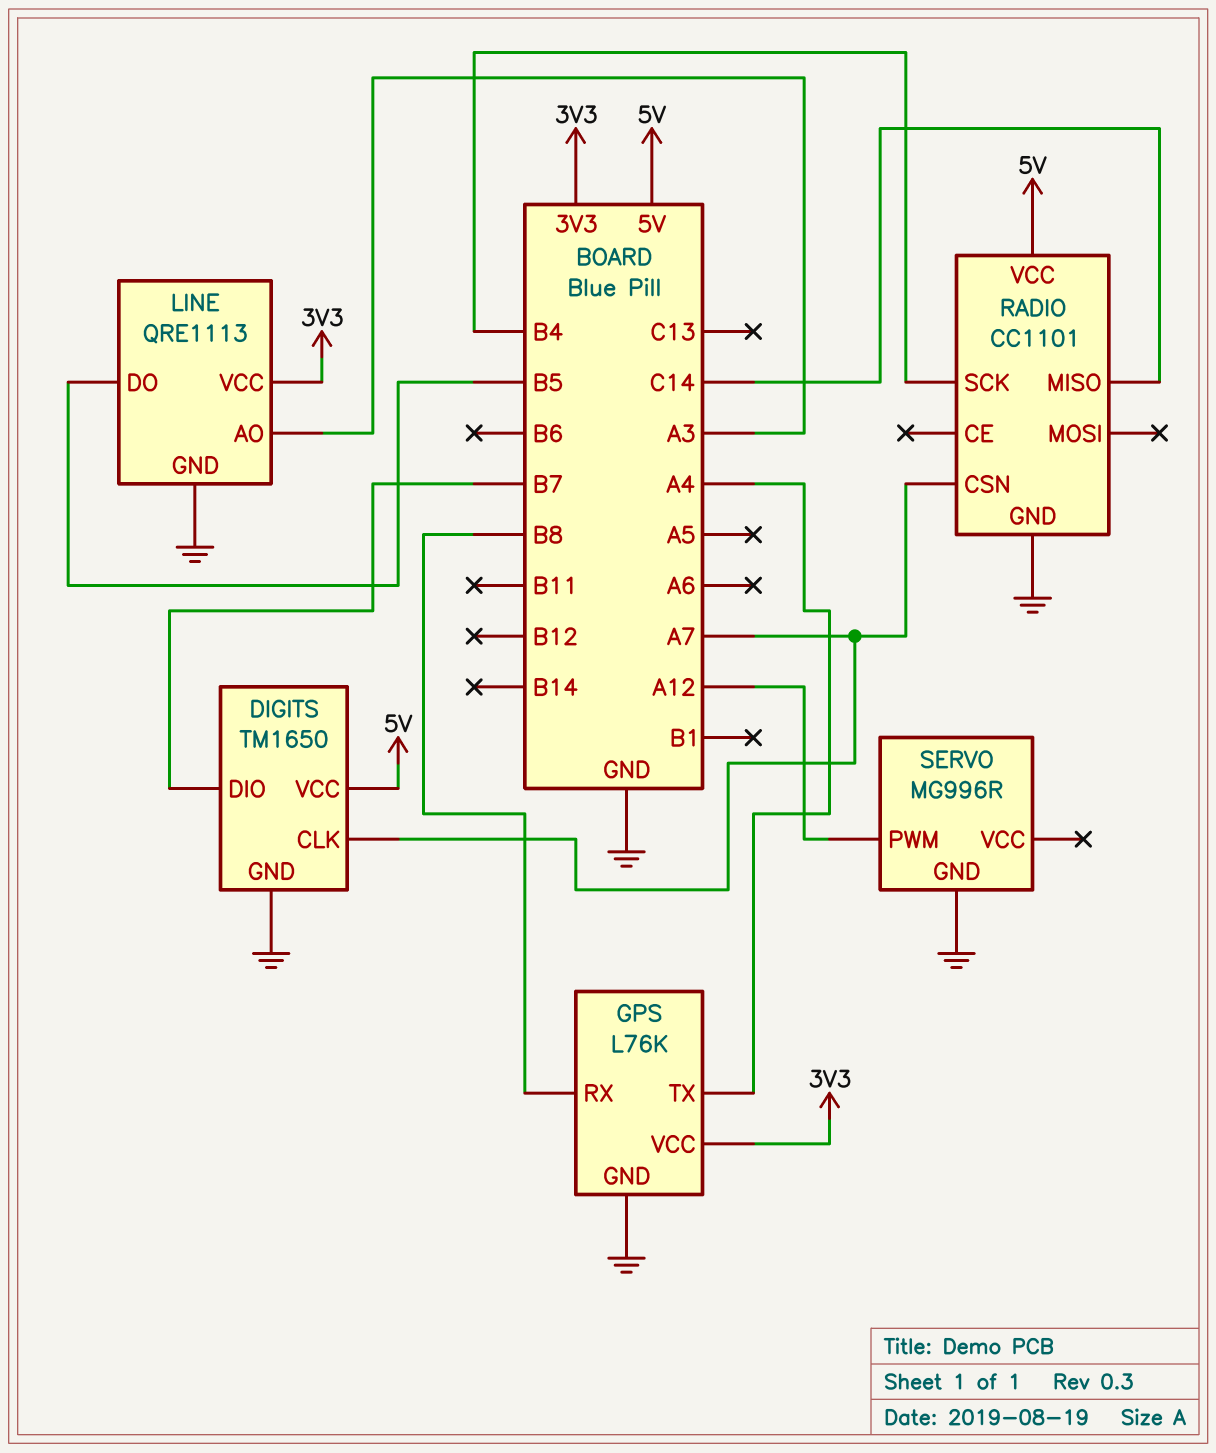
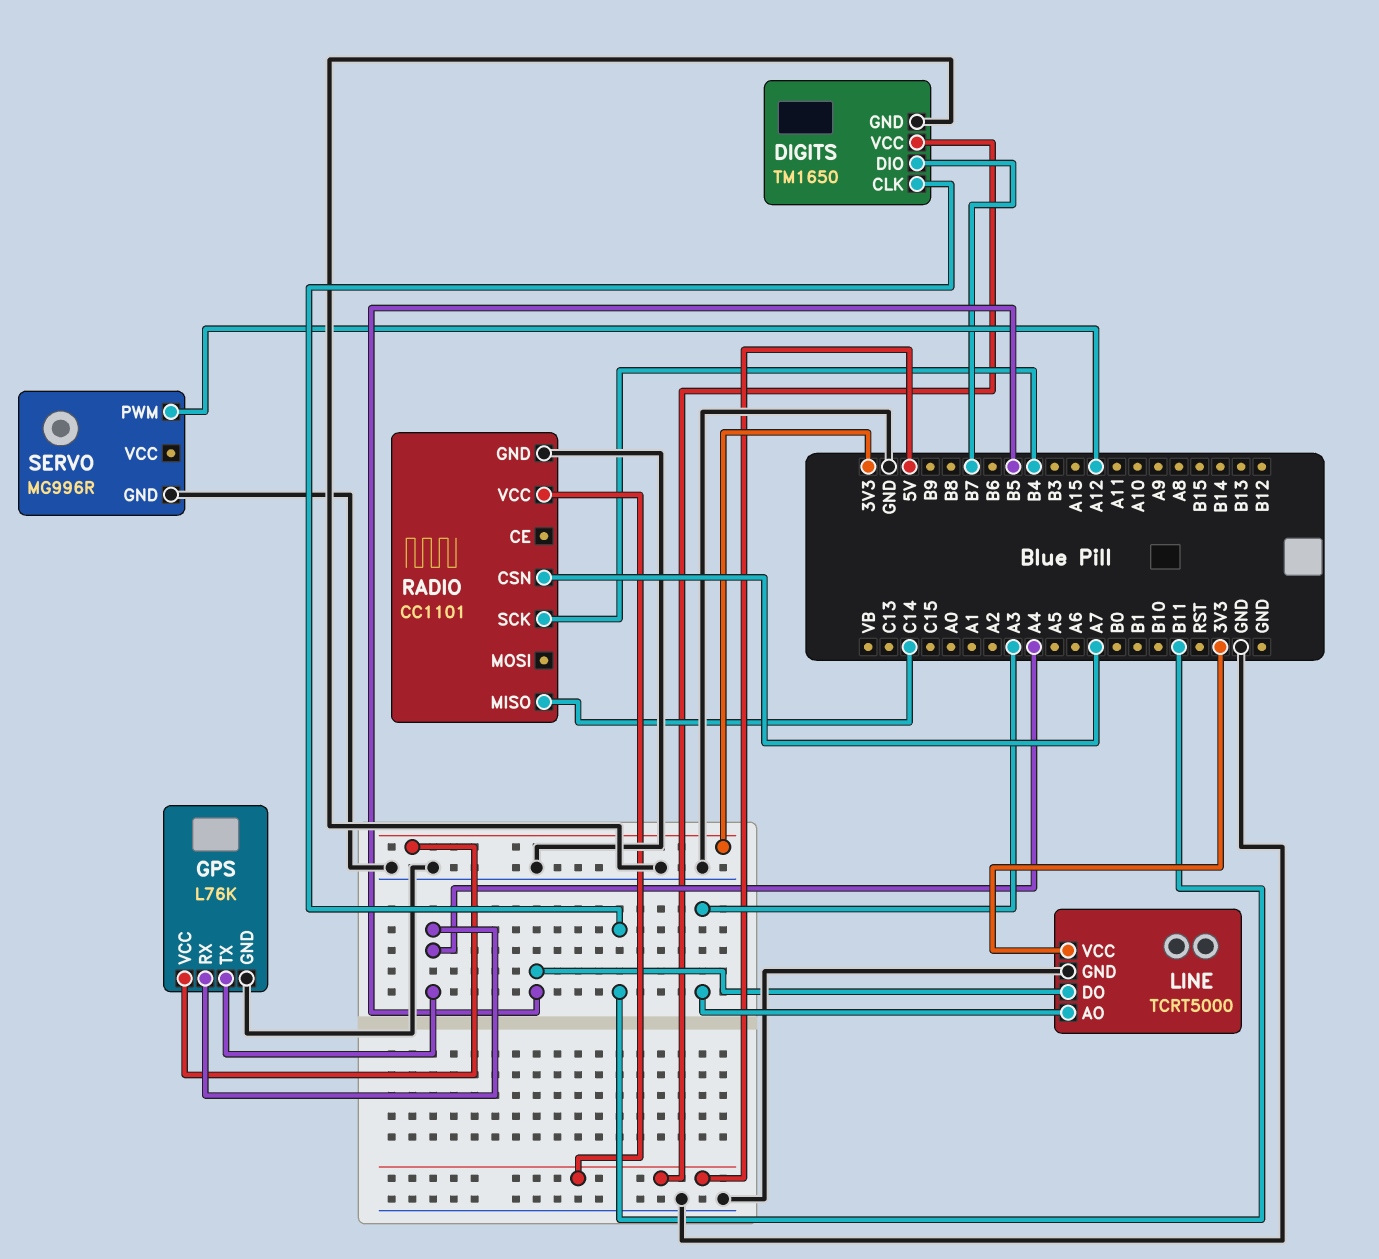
DIGITS pin CLK: A7 -> B11
GPS pin RX: B8 -> A4
LINE: QRE1113 -> TCRT5000

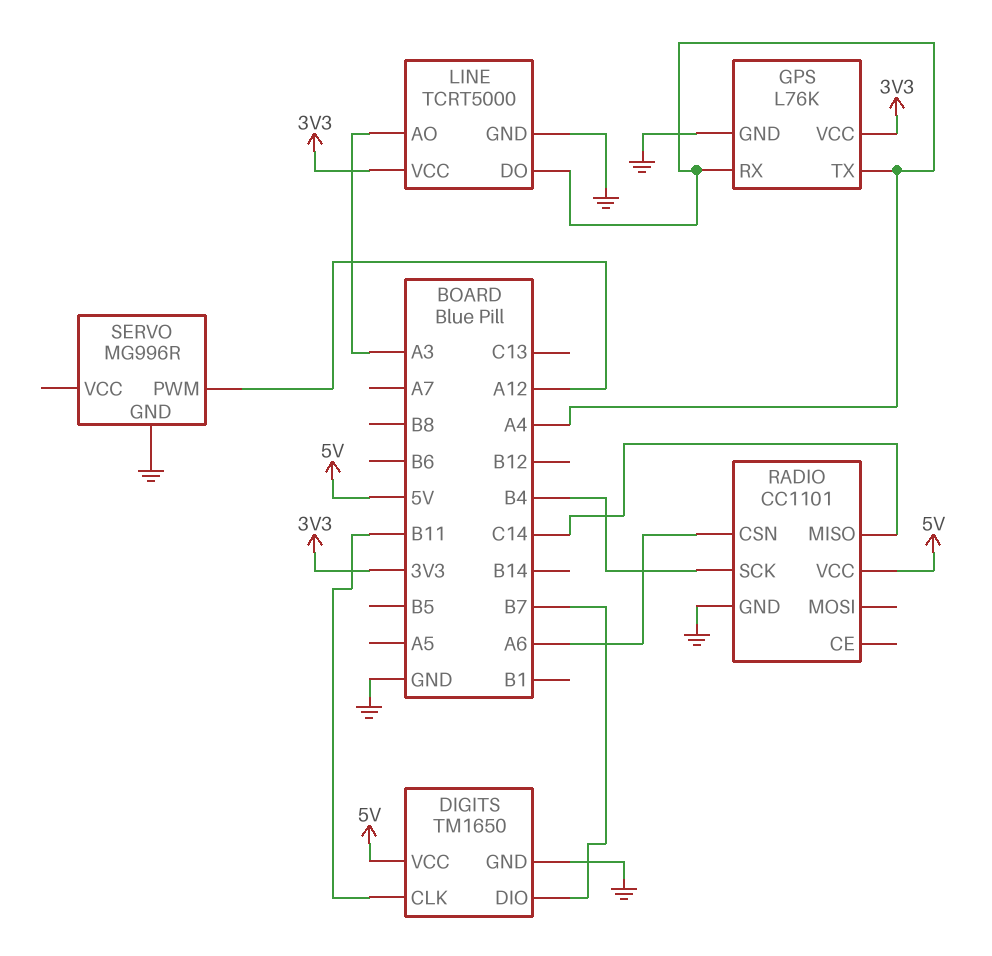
LINE pin DO: B5 -> A4
RADIO pin CSN: A7 -> A6

